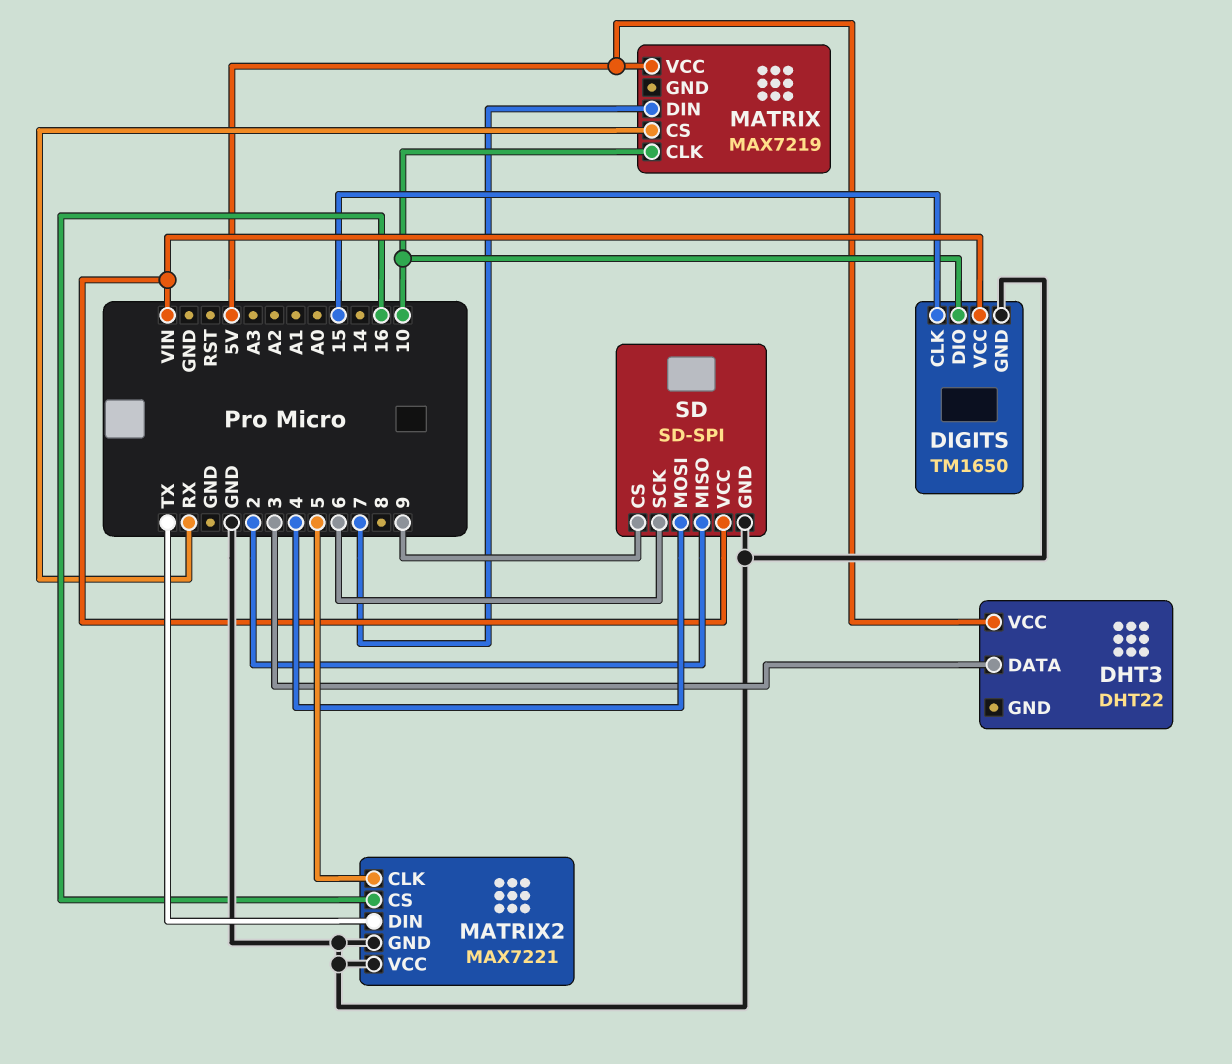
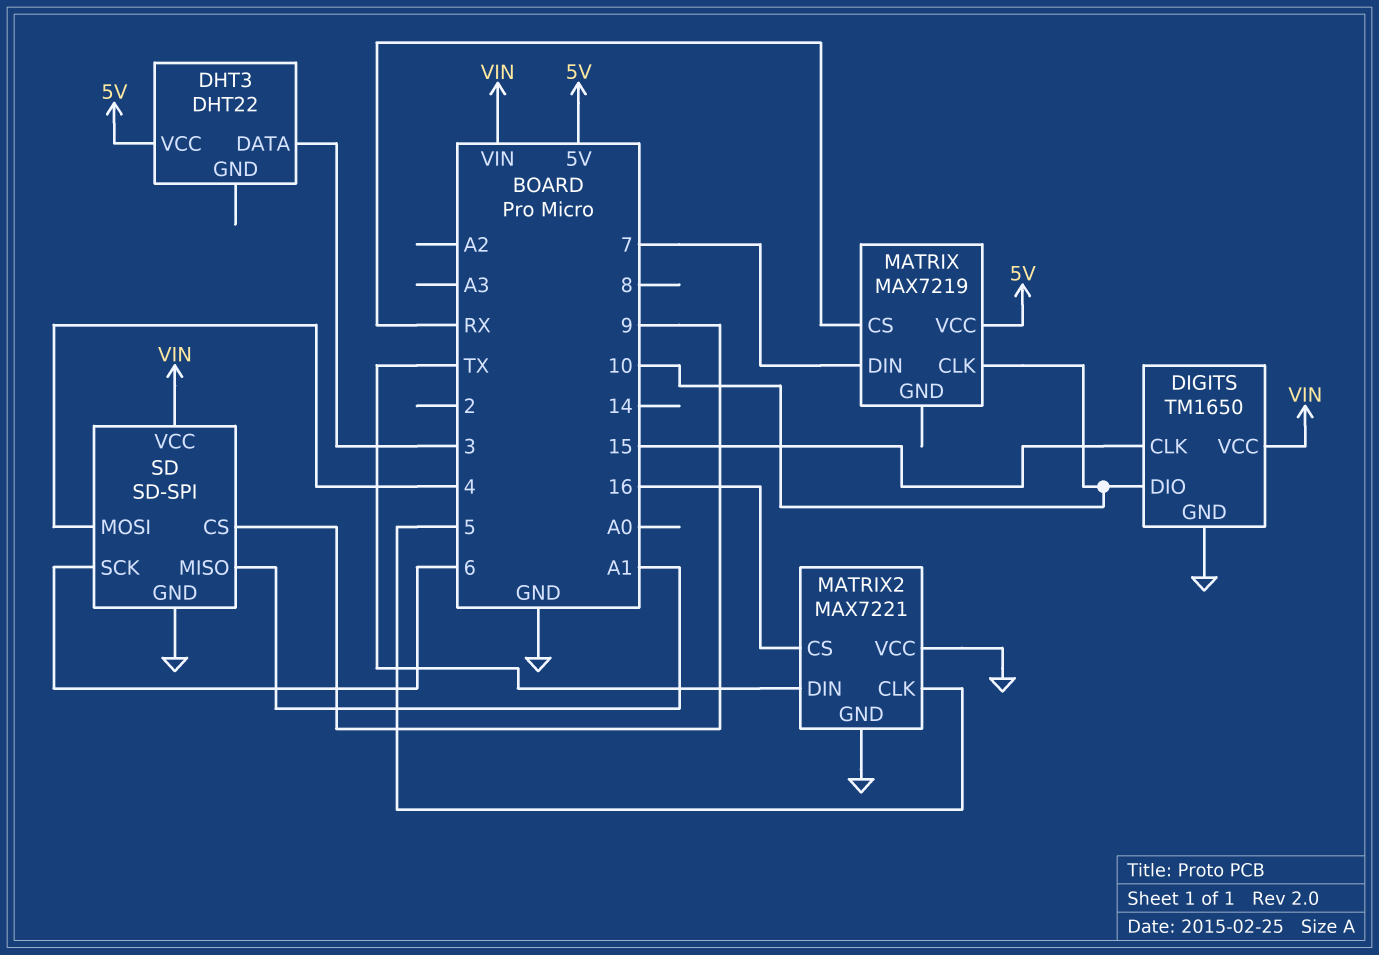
SD pin MISO: 2 -> A1

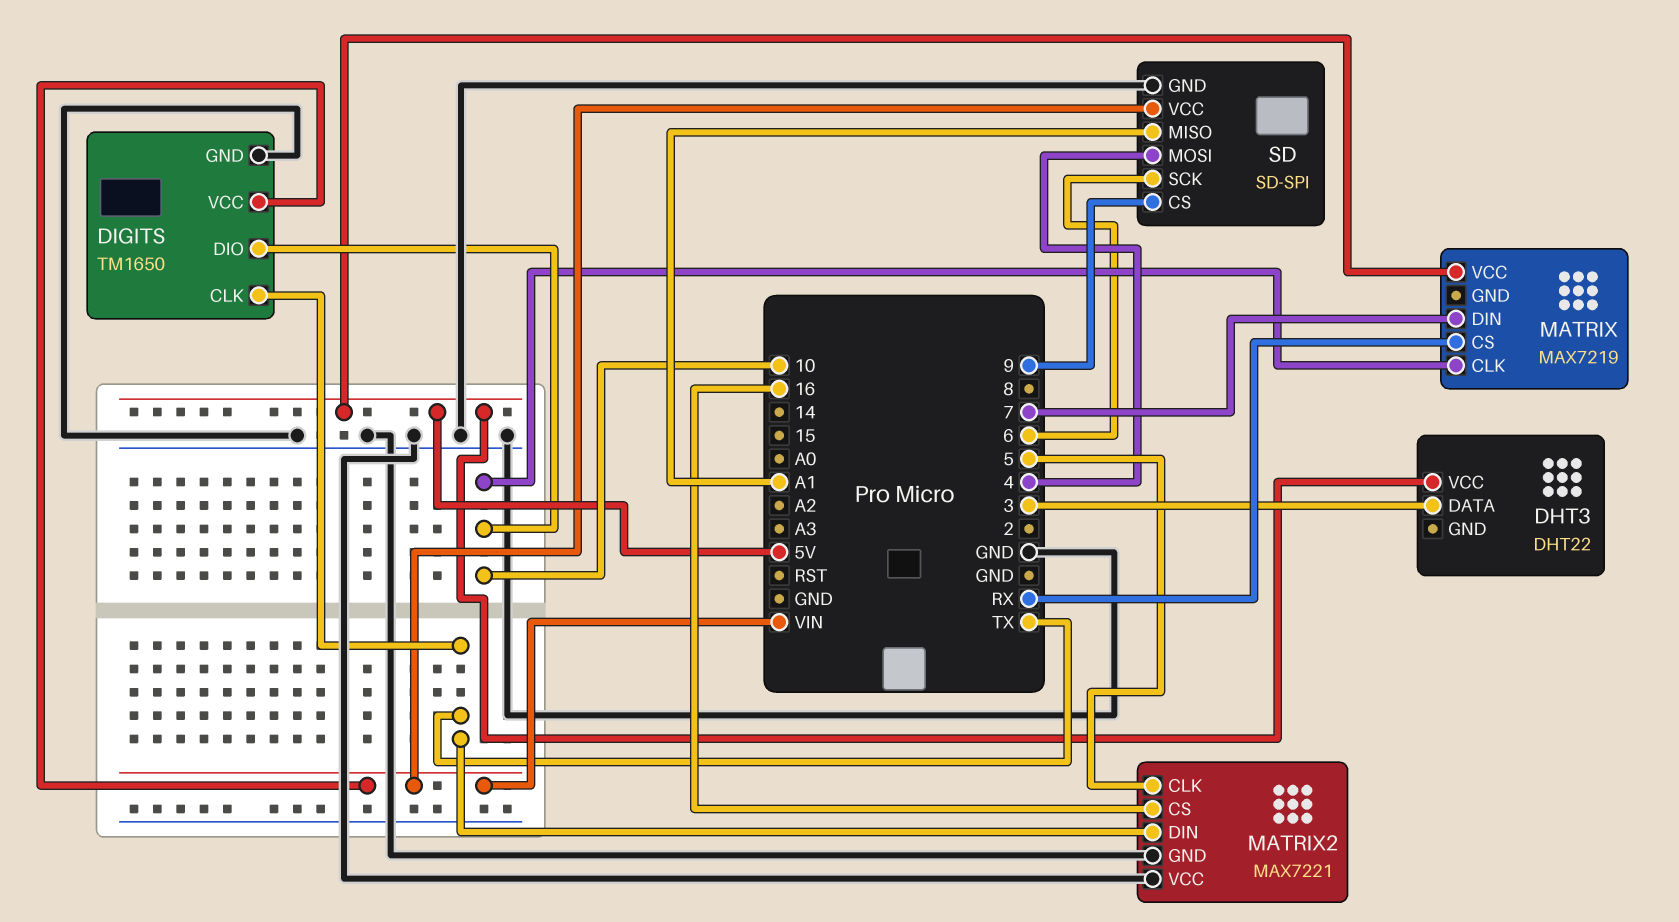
DIGITS pin CLK: 15 -> TX

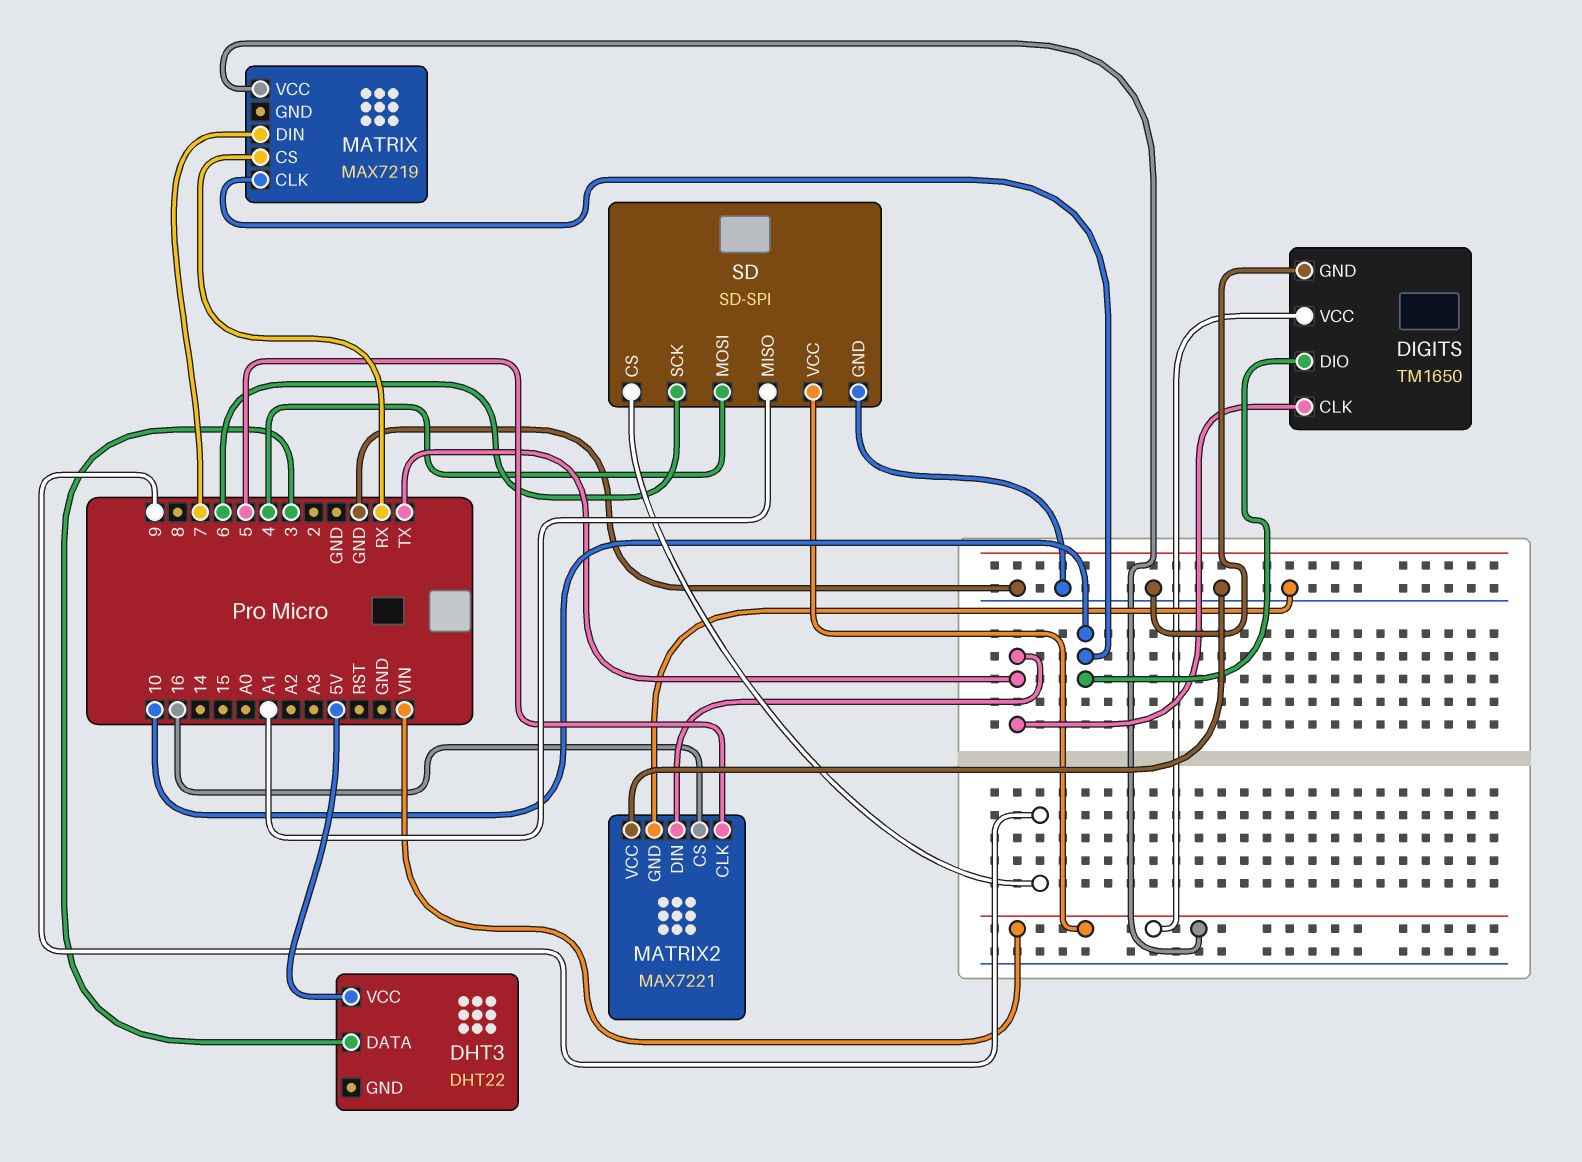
MATRIX pin VCC: 5V -> VIN

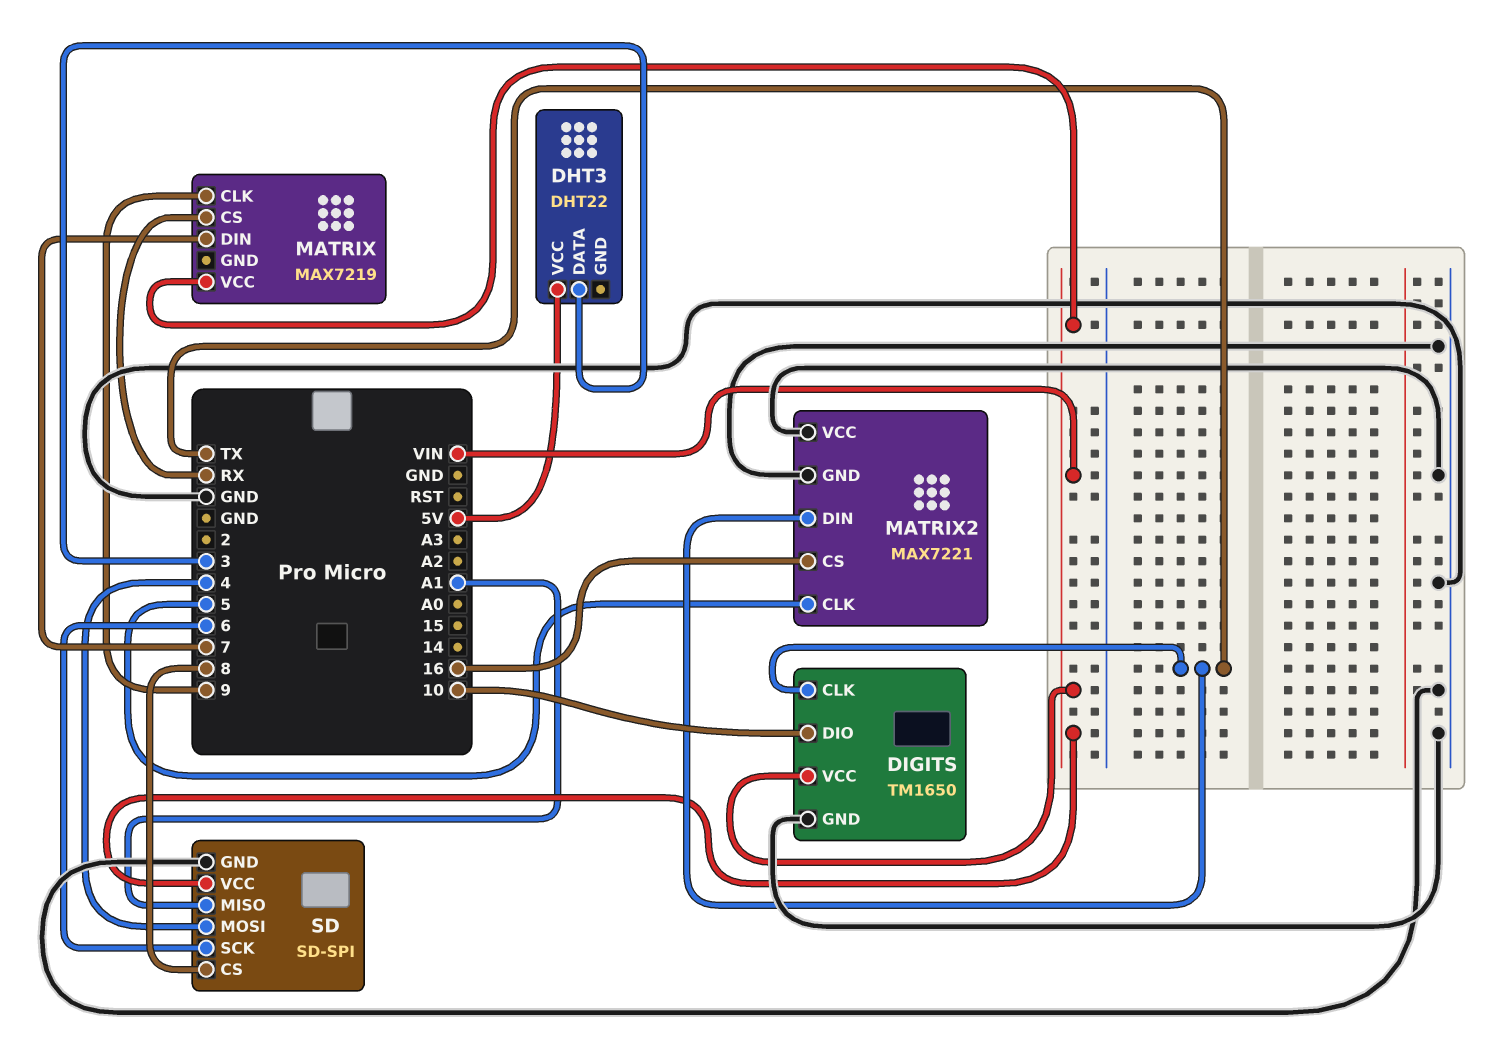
MATRIX pin CLK: 10 -> 9
SD pin CS: 9 -> 8

